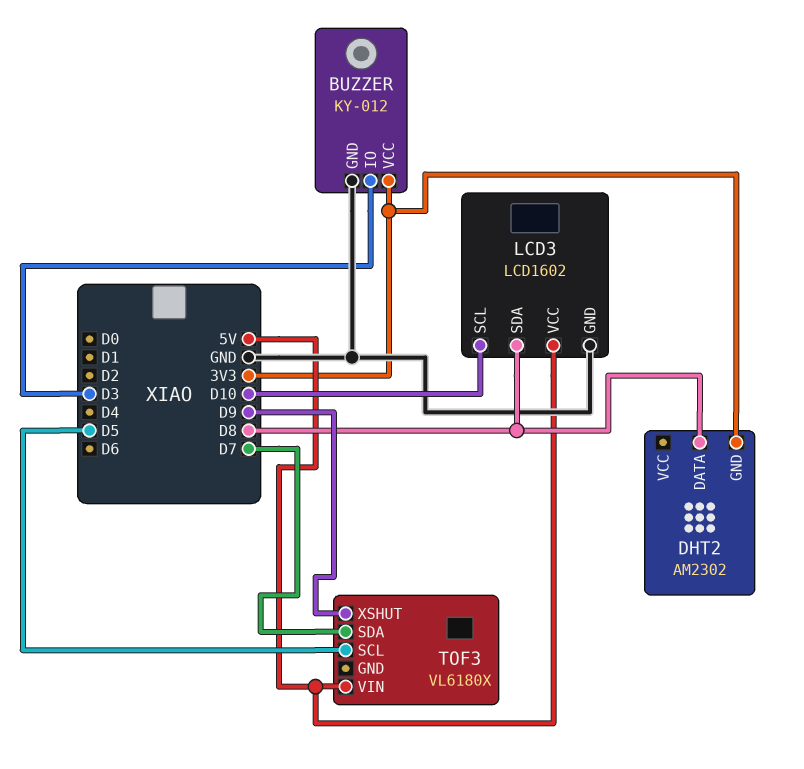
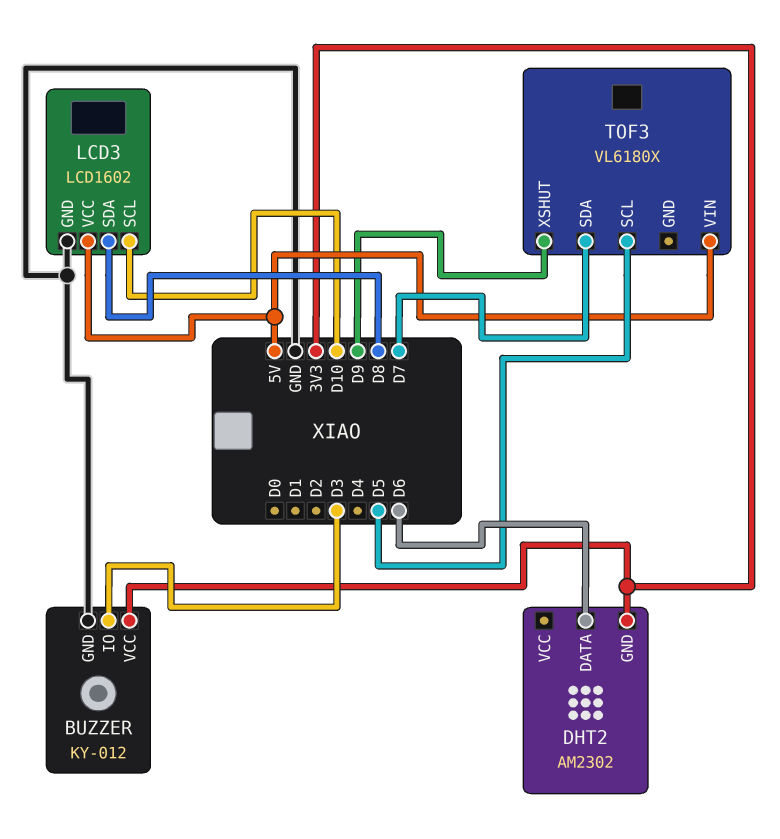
DHT2 pin DATA: D8 -> D6

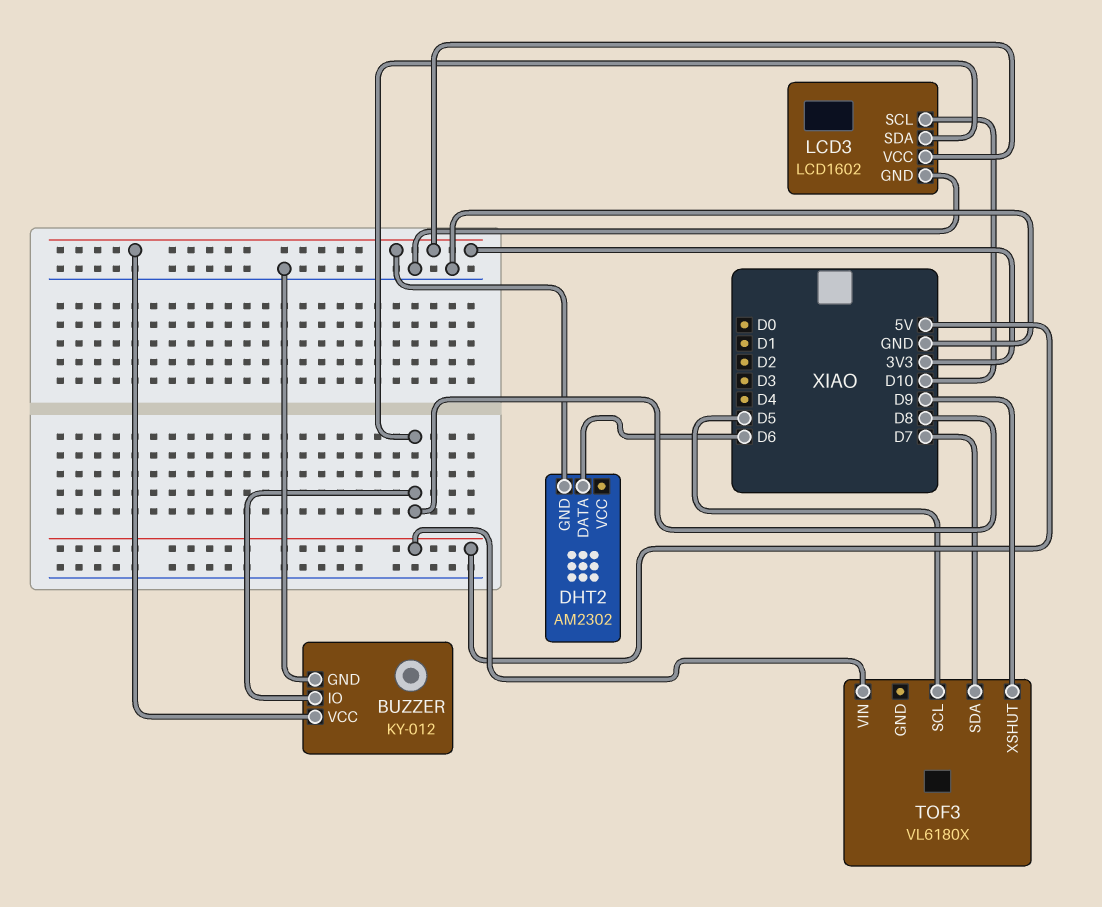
BUZZER pin IO: D3 -> D8
LCD3 pin VCC: 5V -> 3V3

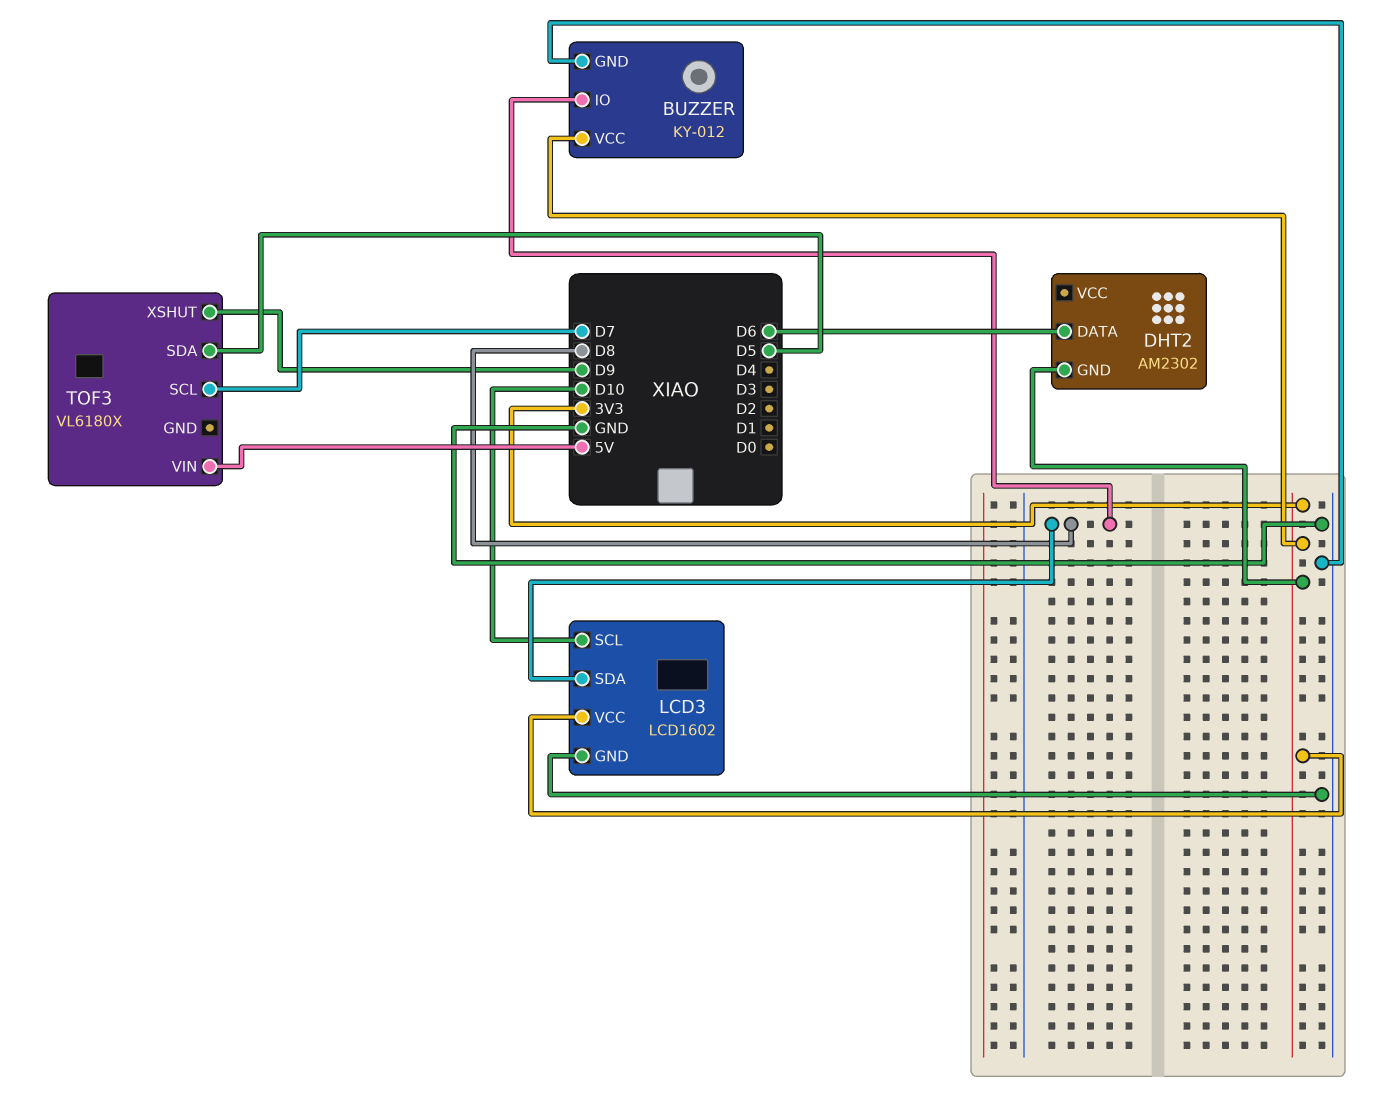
TOF3 pin SCL: D5 -> D7
TOF3 pin SDA: D7 -> D5

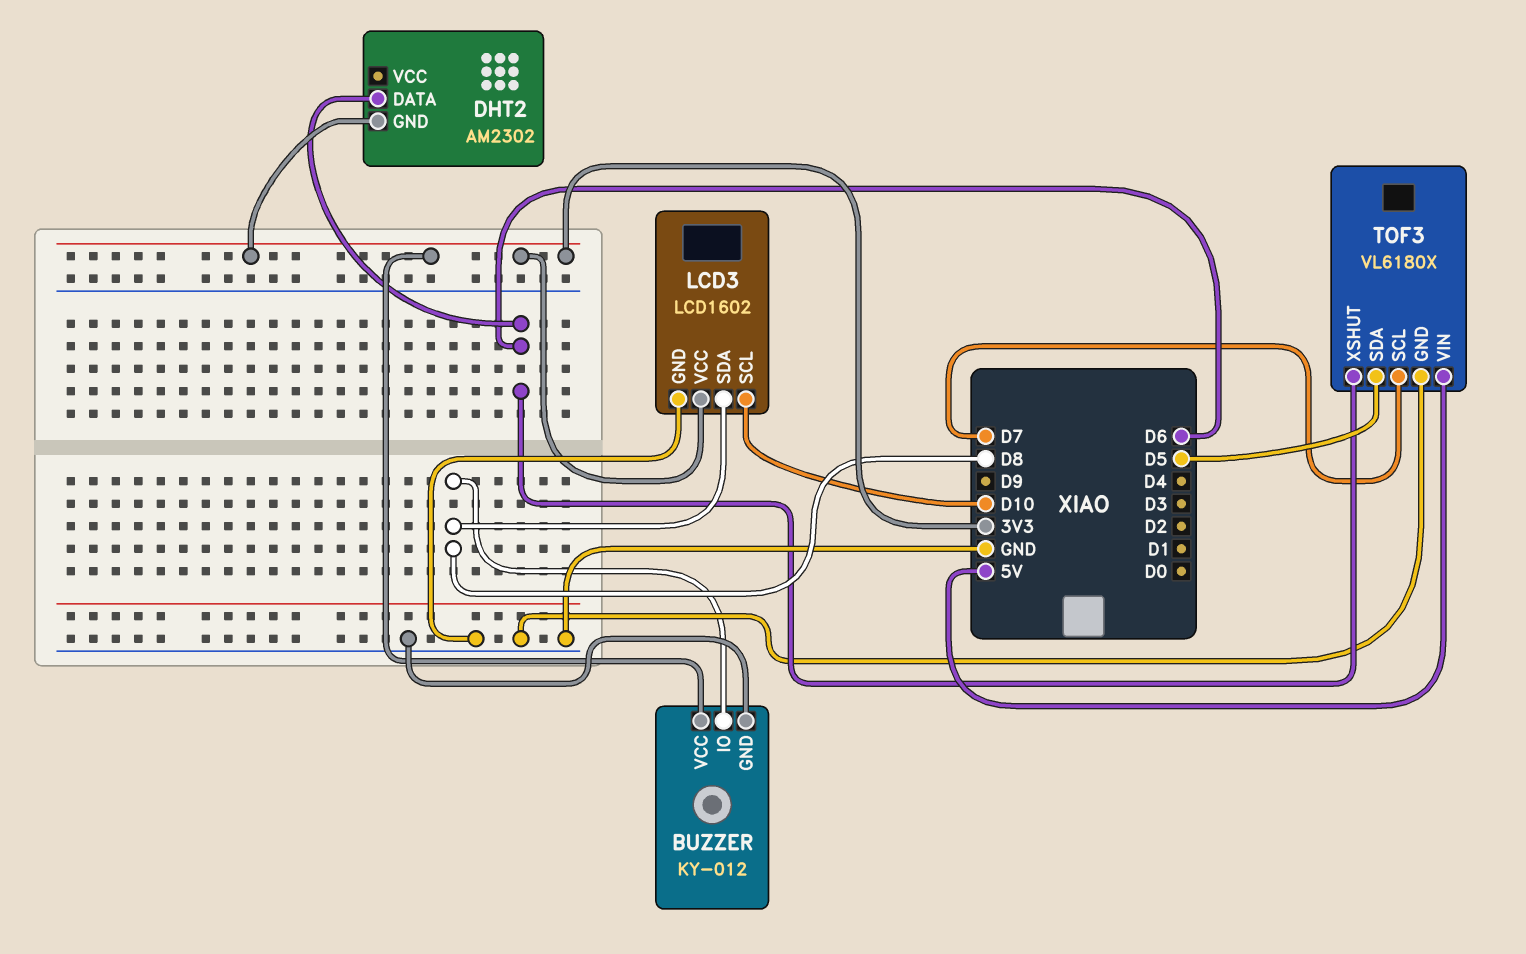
TOF3 pin GND: none -> GND
TOF3 pin XSHUT: D9 -> D6

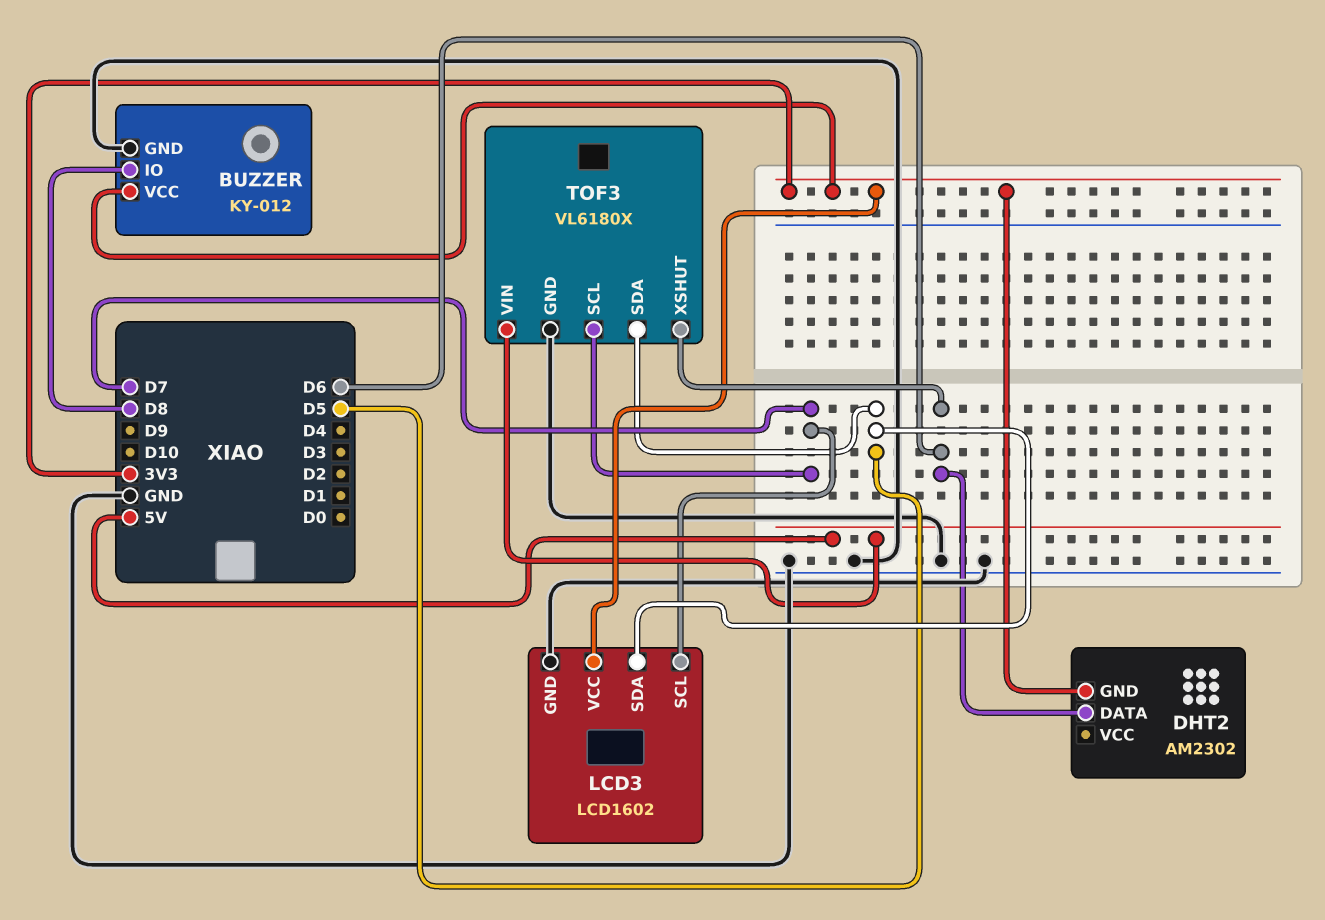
LCD3 pin SCL: D10 -> D7
LCD3 pin SDA: D8 -> D5

